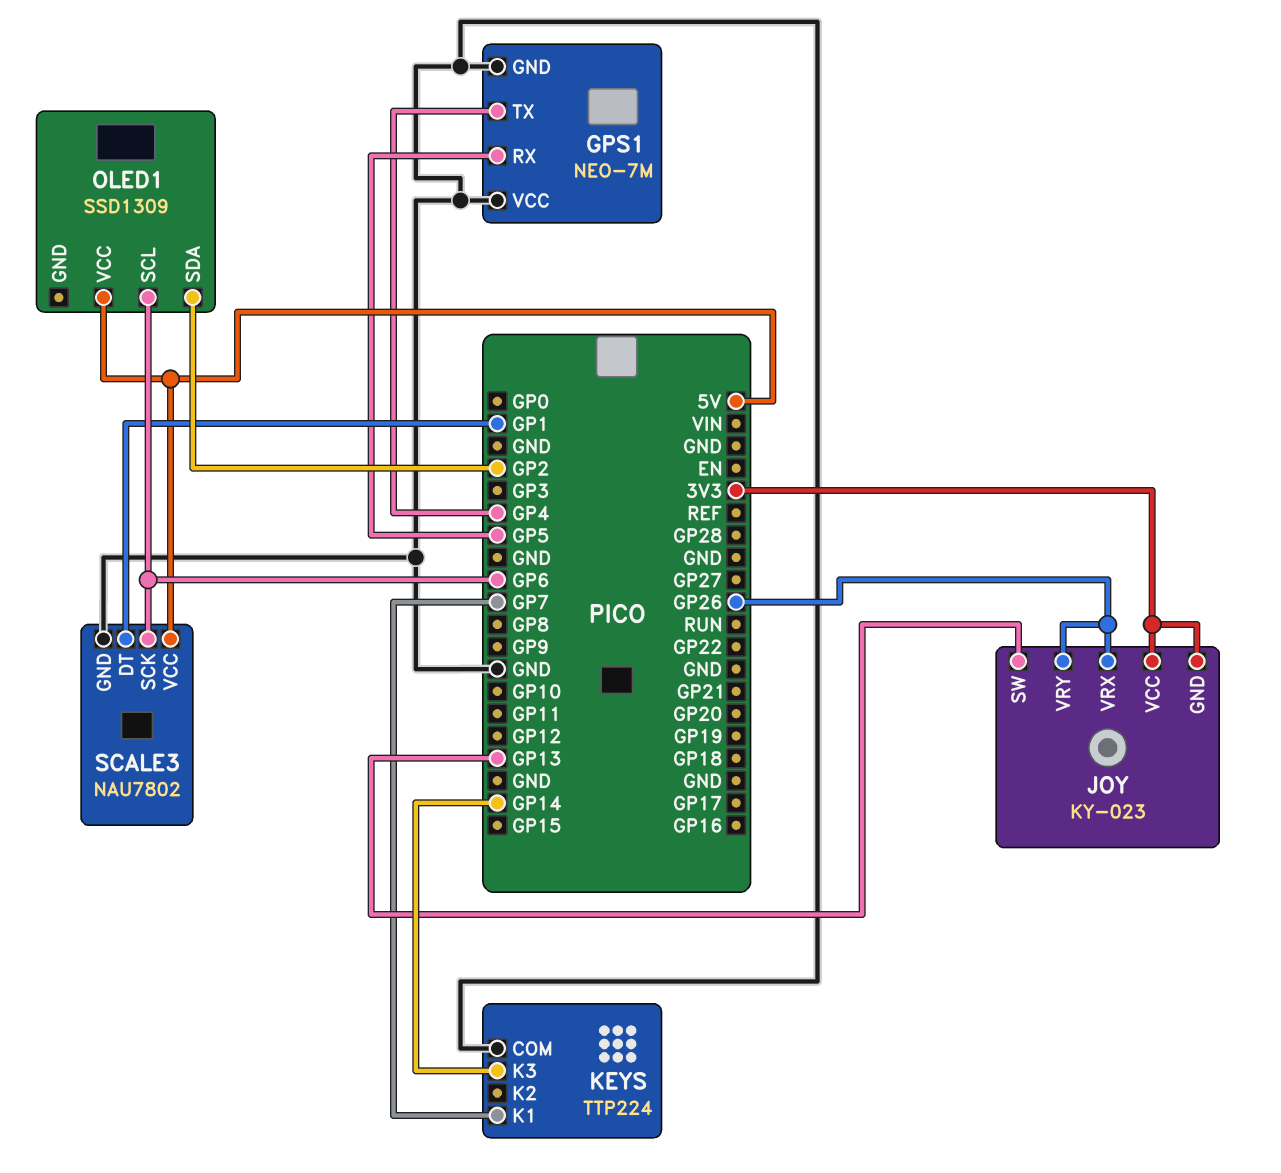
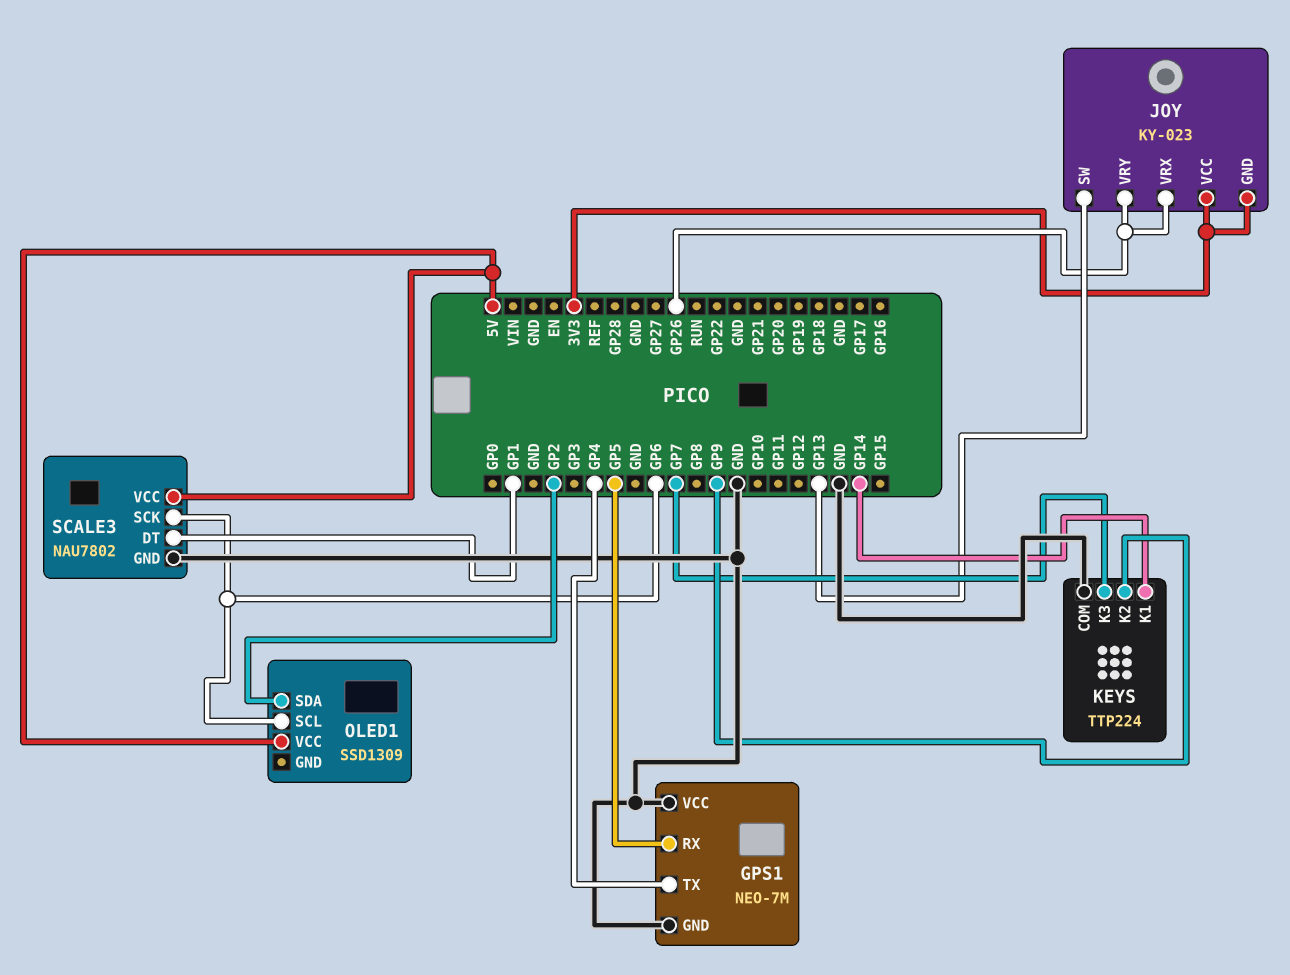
KEYS pin K1: GP7 -> GP14
KEYS pin K2: none -> GP9
KEYS pin K3: GP14 -> GP7

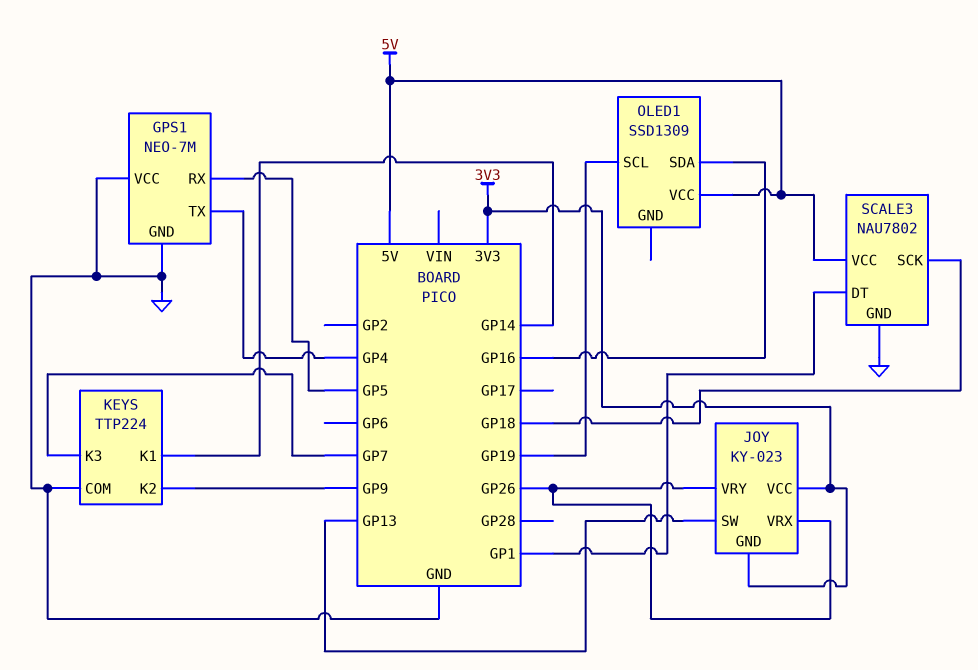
OLED1 pin SCL: GP6 -> GP19
OLED1 pin SDA: GP2 -> GP16
SCALE3 pin SCK: GP6 -> GP18

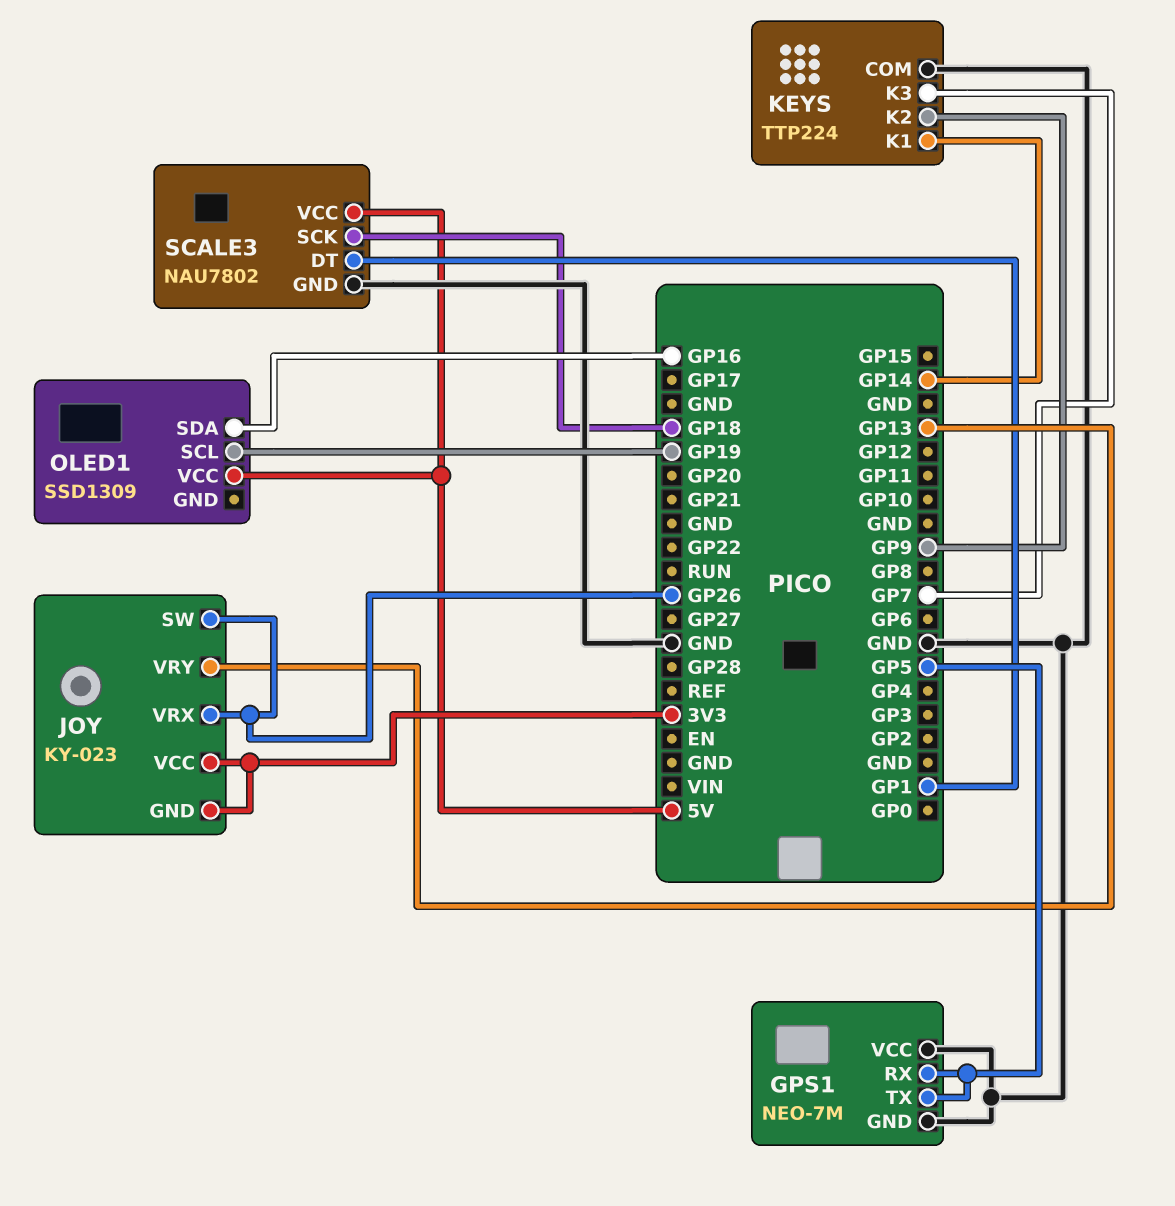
GPS1 pin TX: GP4 -> GP5
JOY pin SW: GP13 -> GP26
JOY pin VRY: GP26 -> GP13

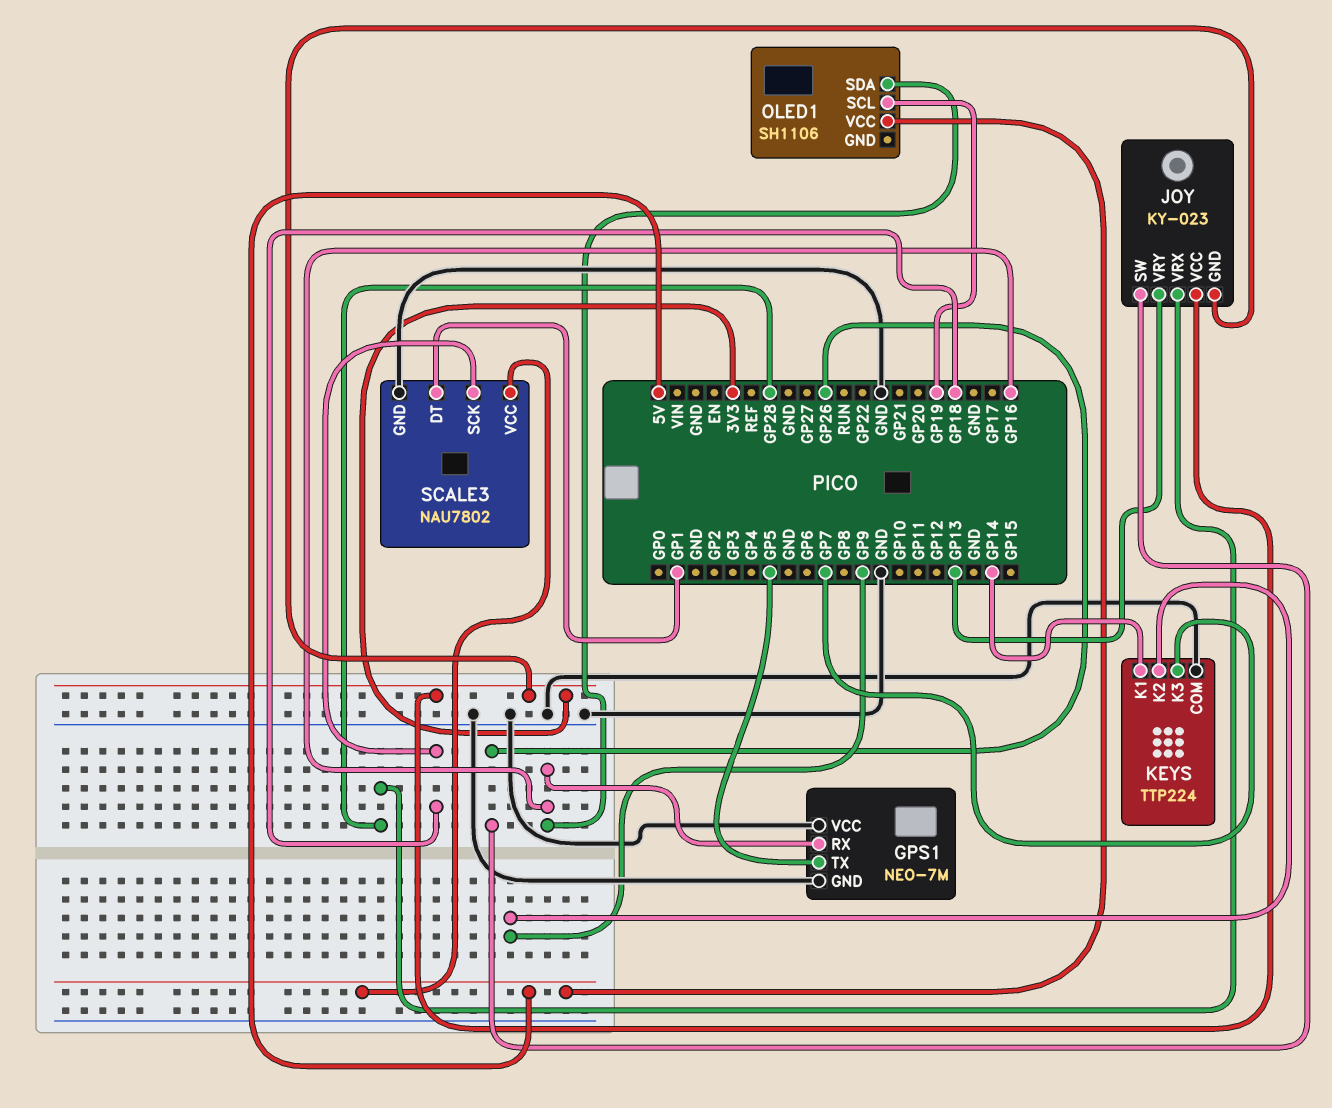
GPS1 pin RX: GP5 -> GP16
JOY pin VRX: GP26 -> GP28
OLED1: SSD1309 -> SH1106

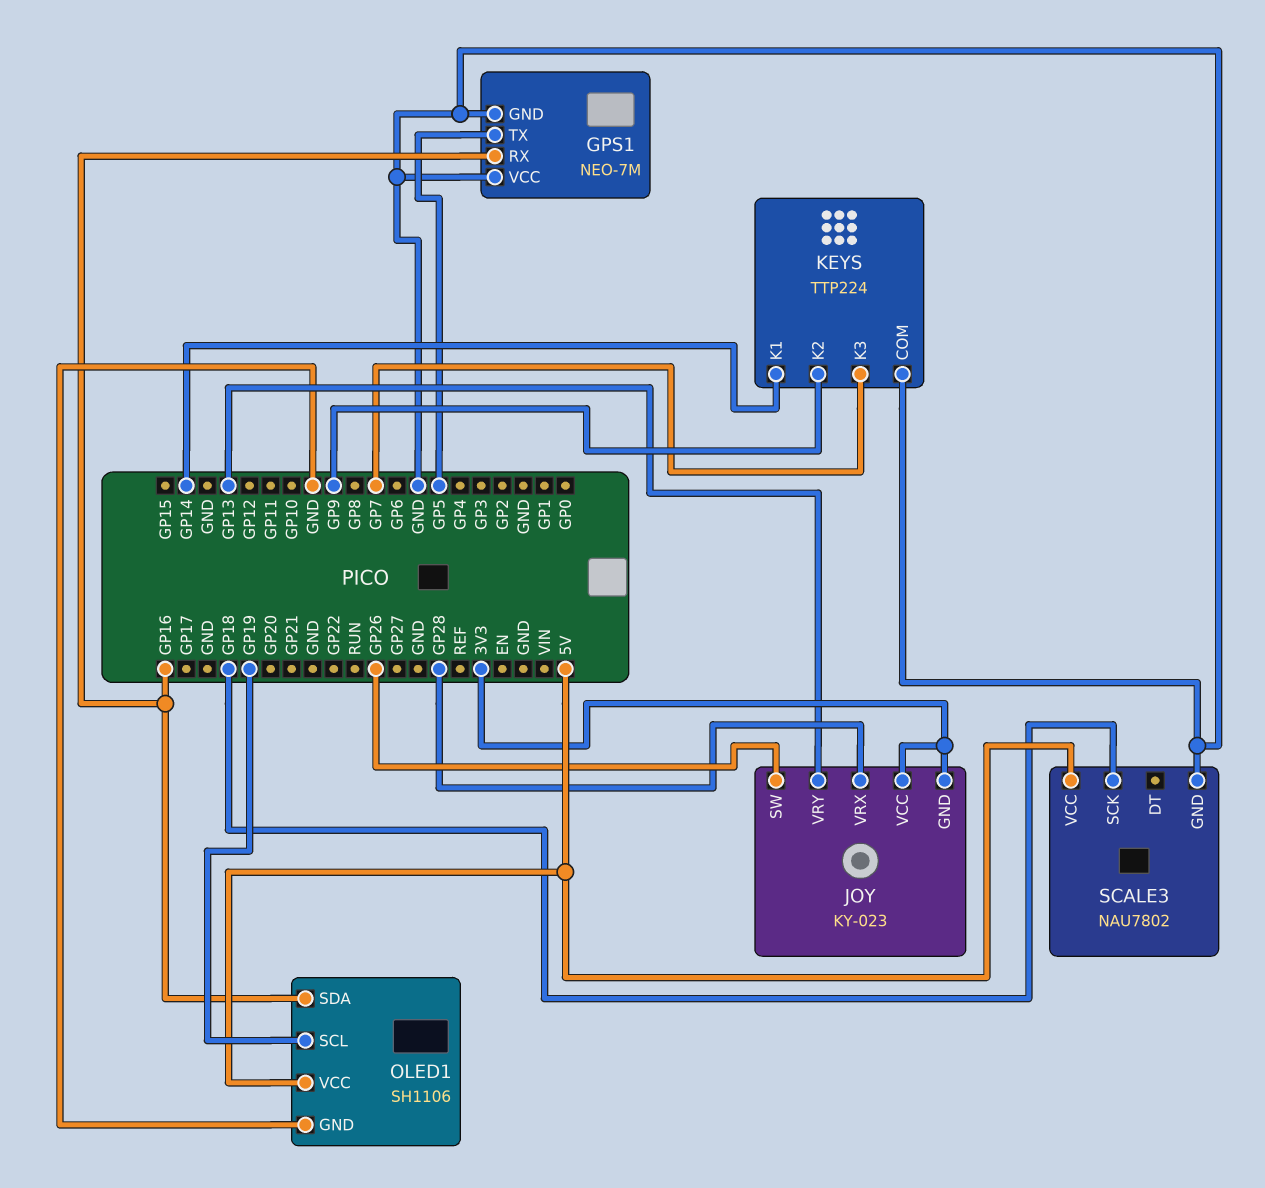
OLED1 pin GND: none -> GND
SCALE3 pin DT: GP1 -> none

